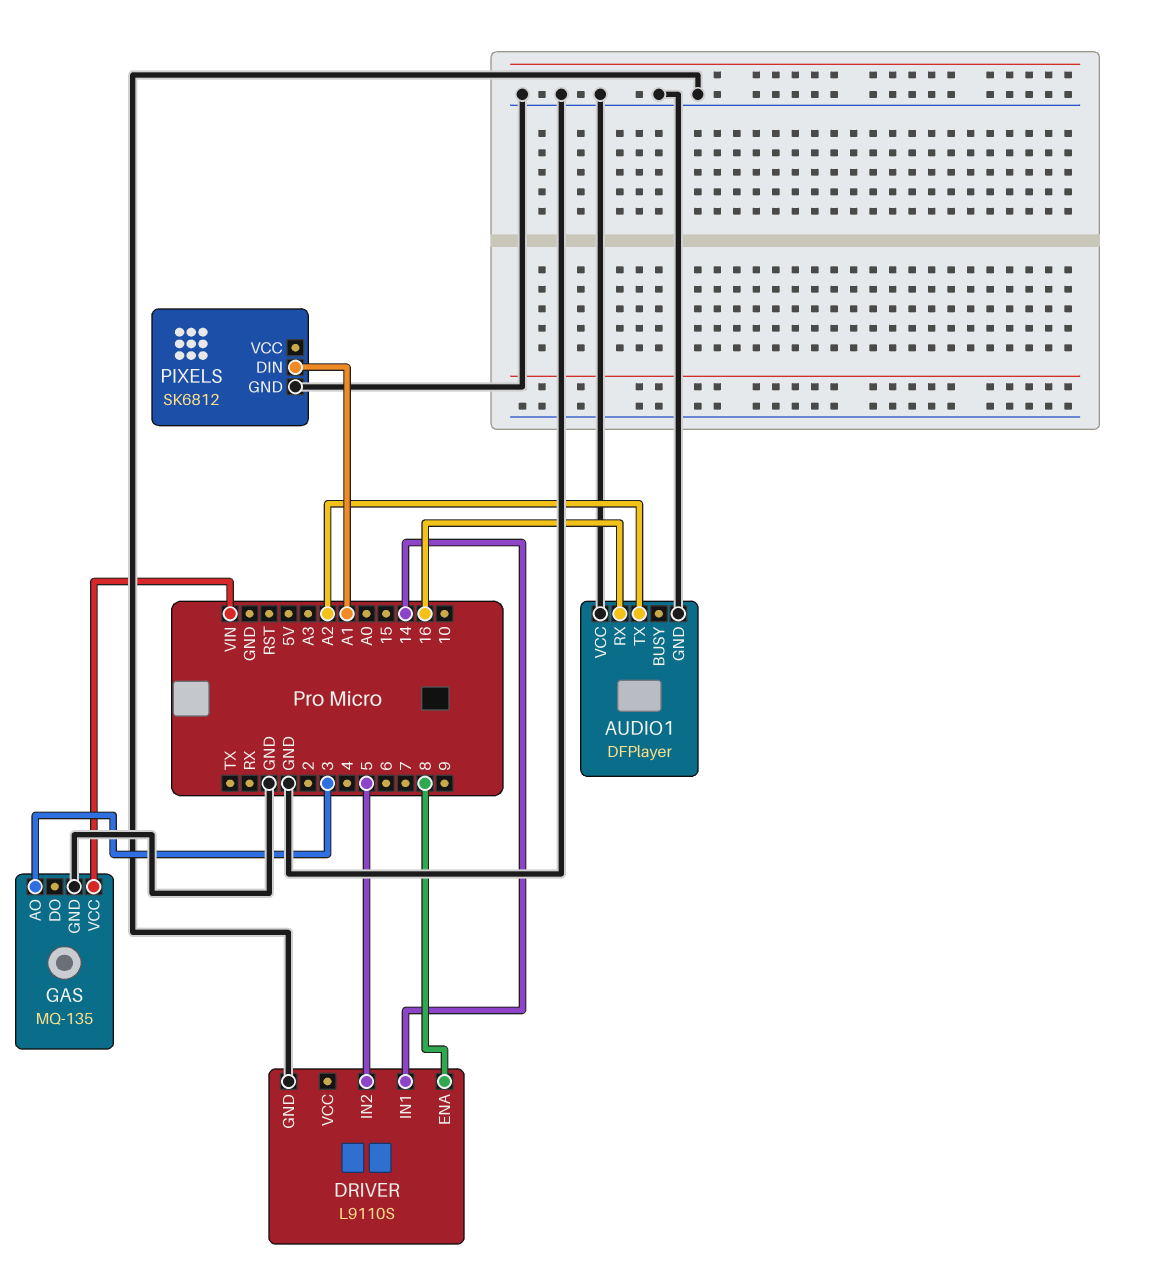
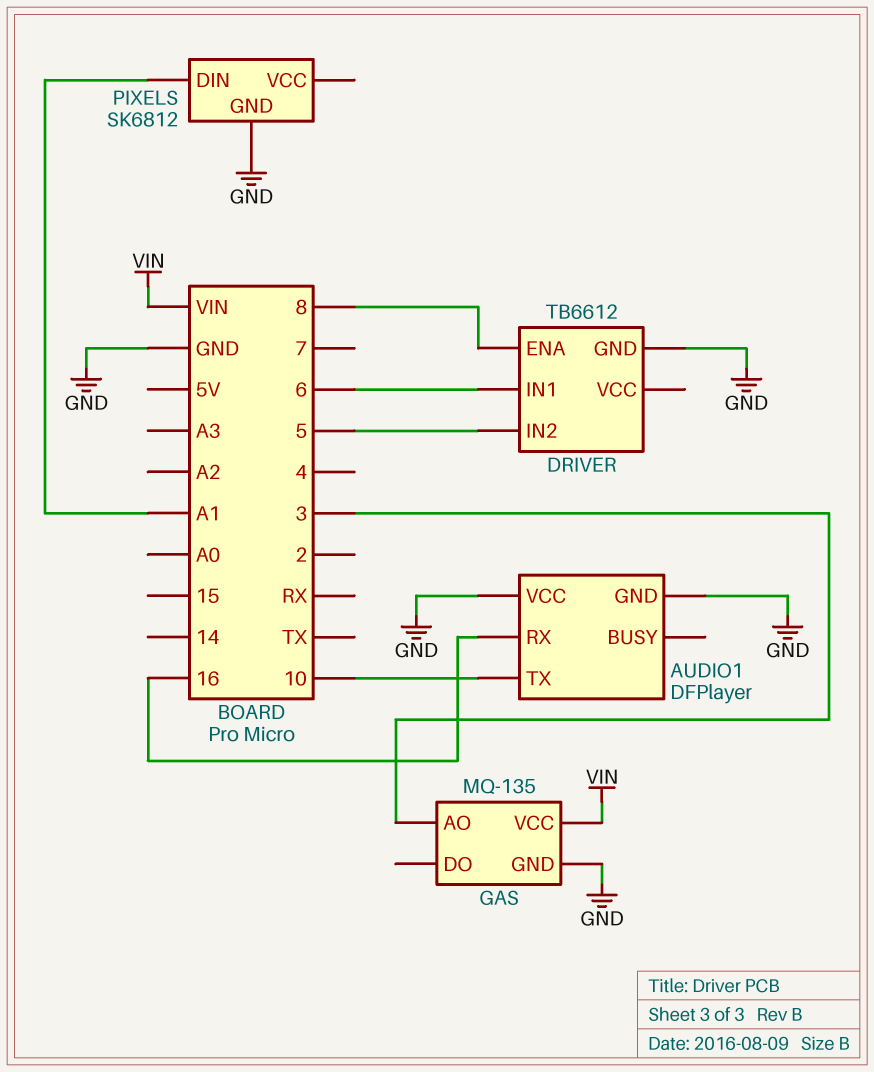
AUDIO1 pin TX: A2 -> 10
DRIVER: L9110S -> TB6612
DRIVER pin IN1: 14 -> 6

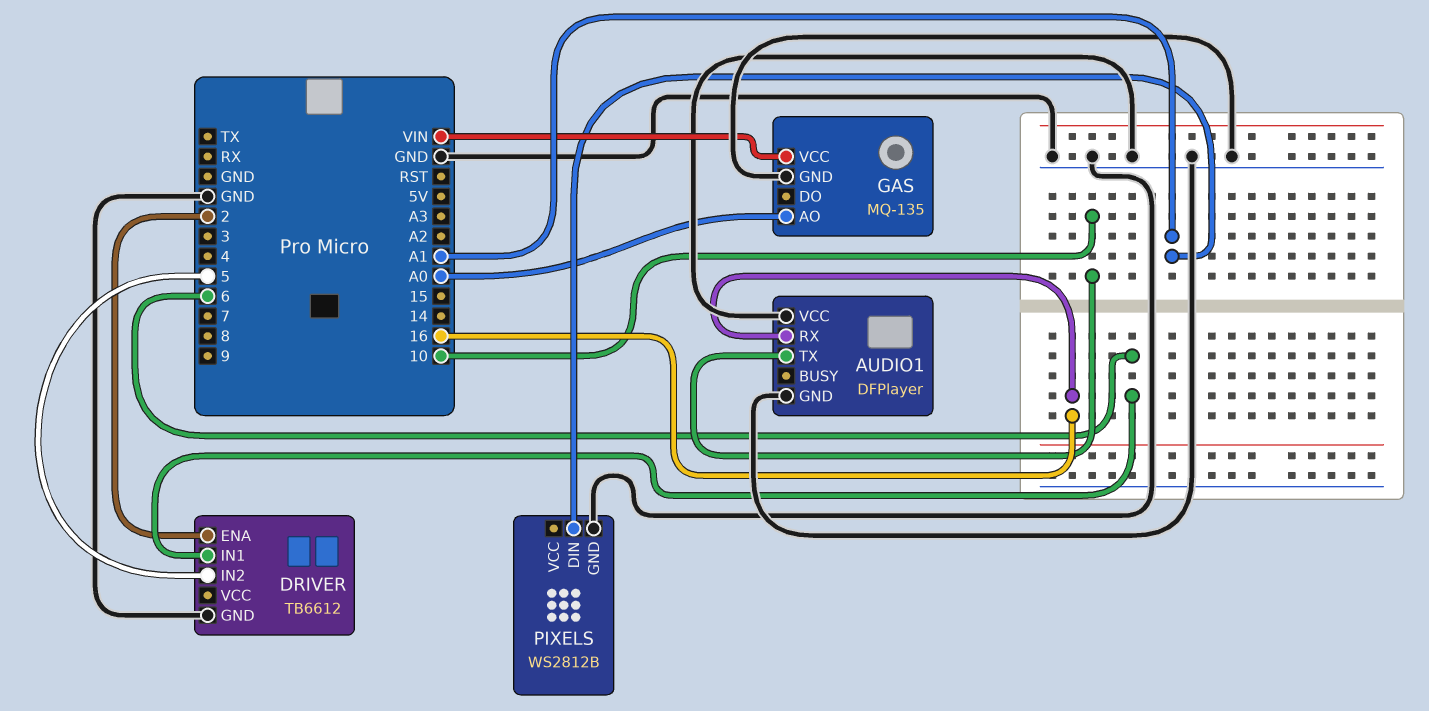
DRIVER pin ENA: 8 -> 2
GAS pin AO: 3 -> A0
PIXELS: SK6812 -> WS2812B

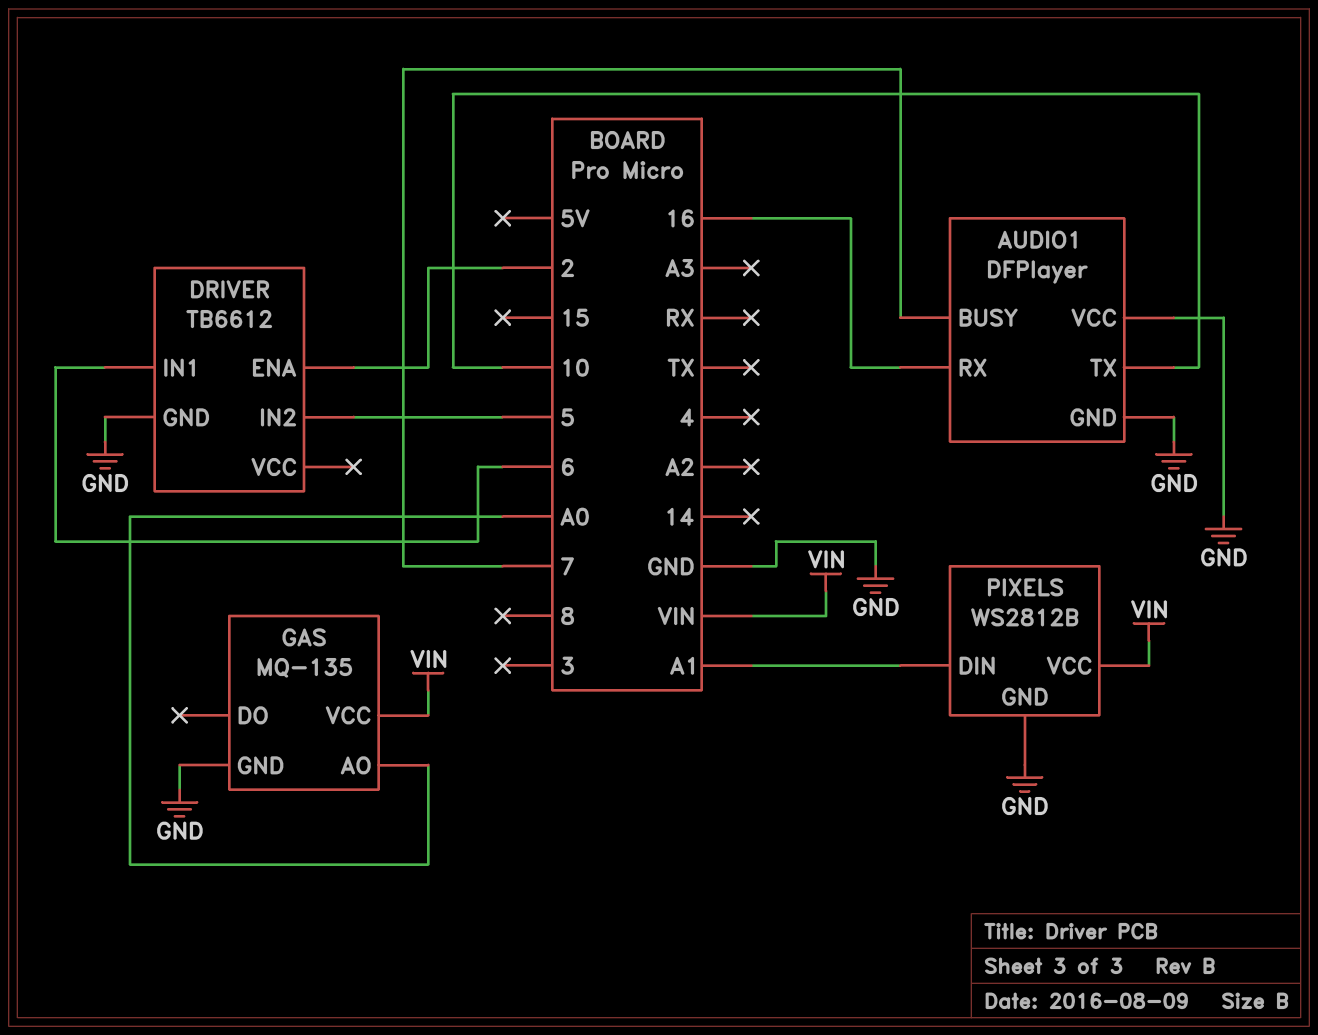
AUDIO1 pin BUSY: none -> 7
PIXELS pin VCC: none -> VIN

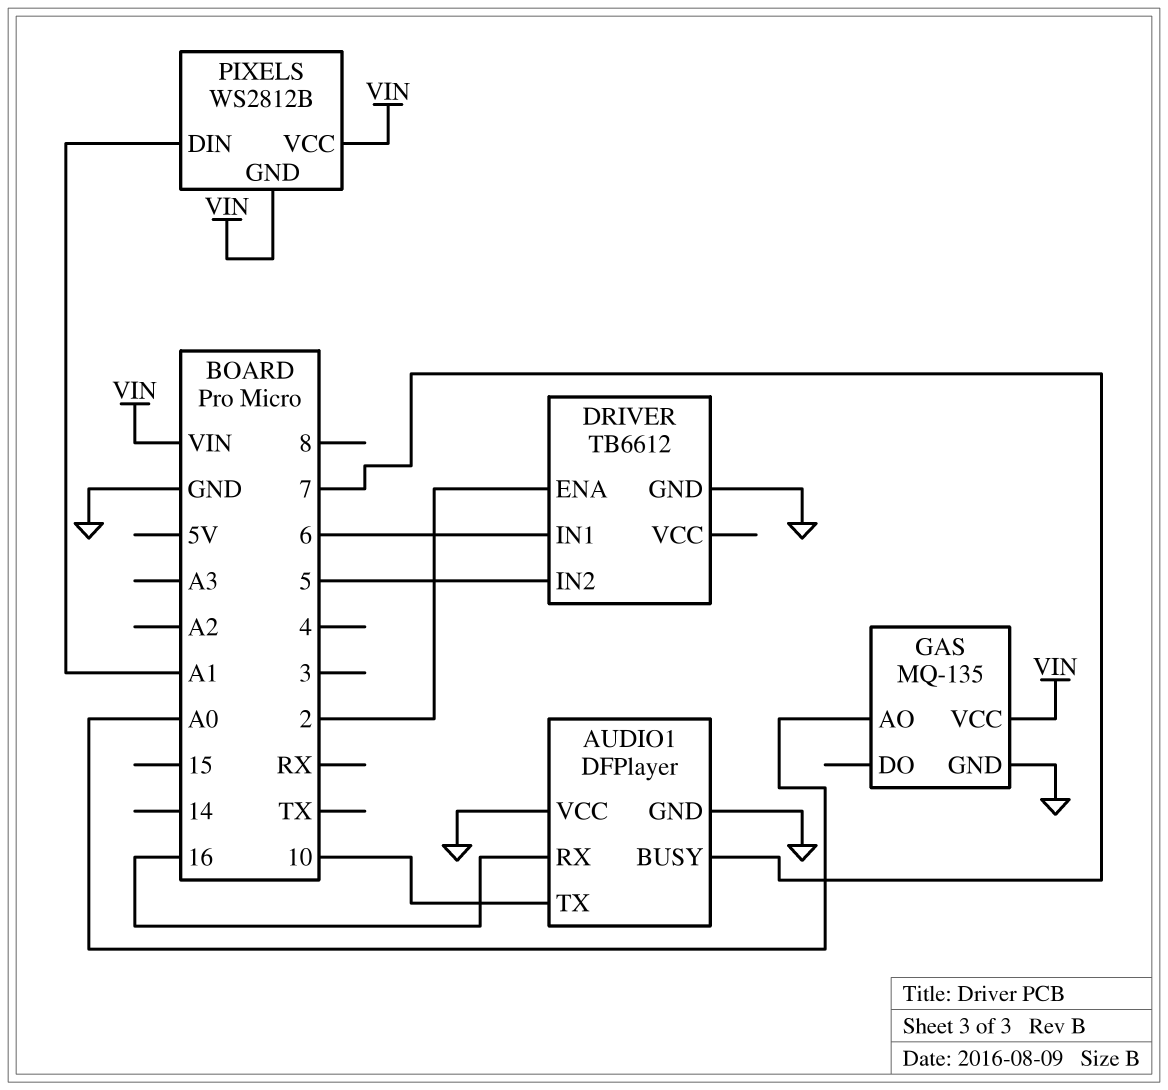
PIXELS pin GND: GND -> VIN

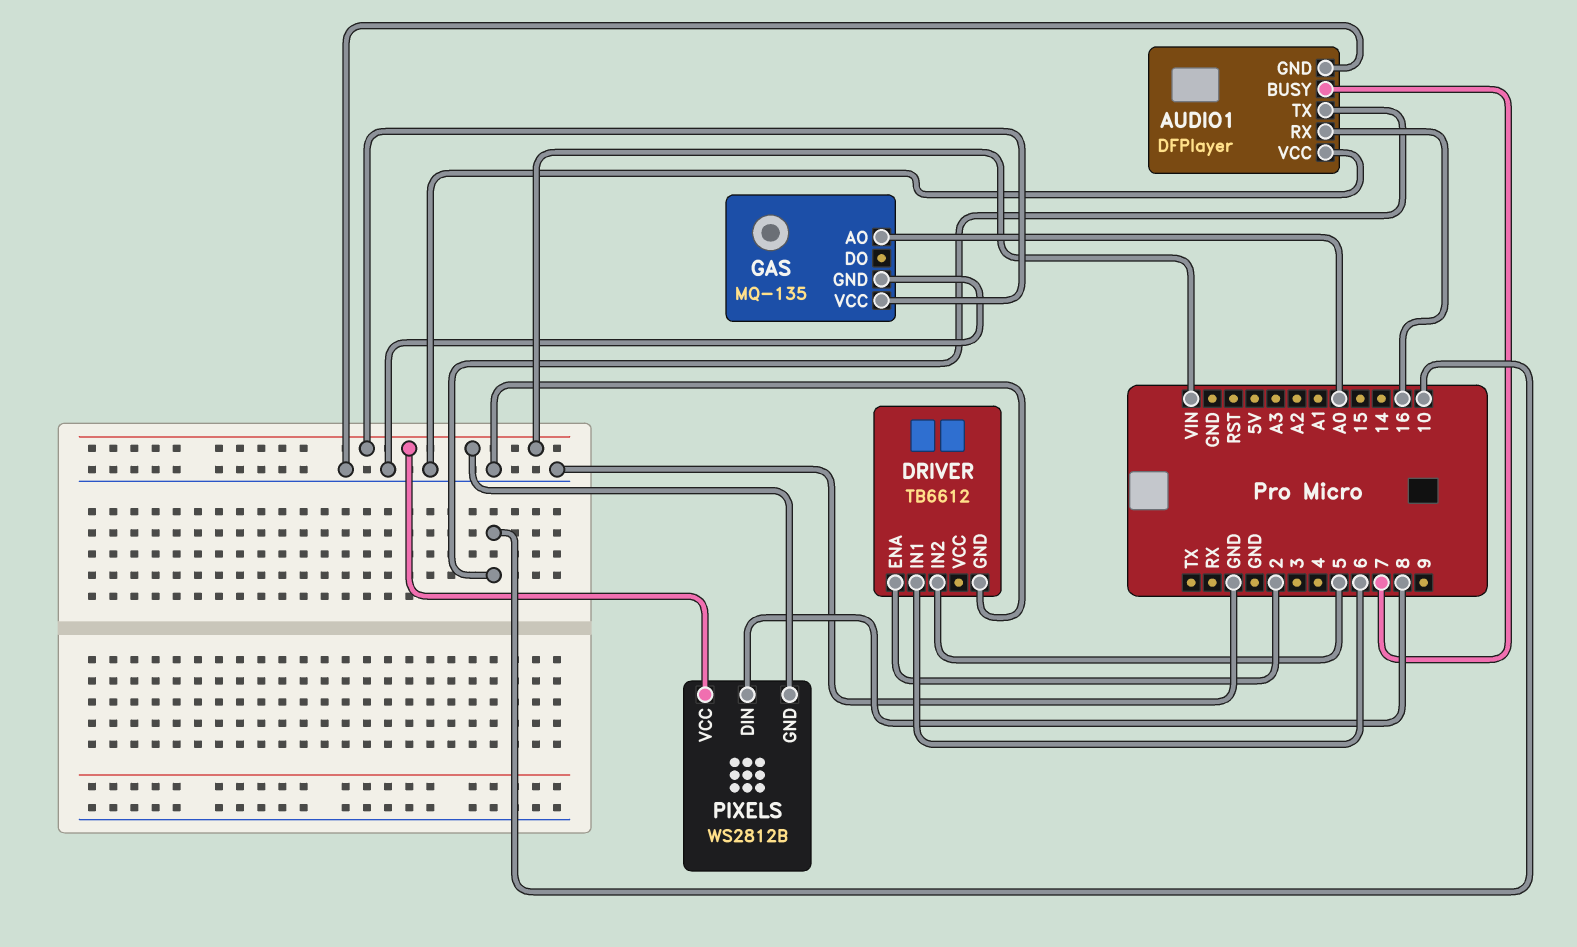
PIXELS pin DIN: A1 -> 8

